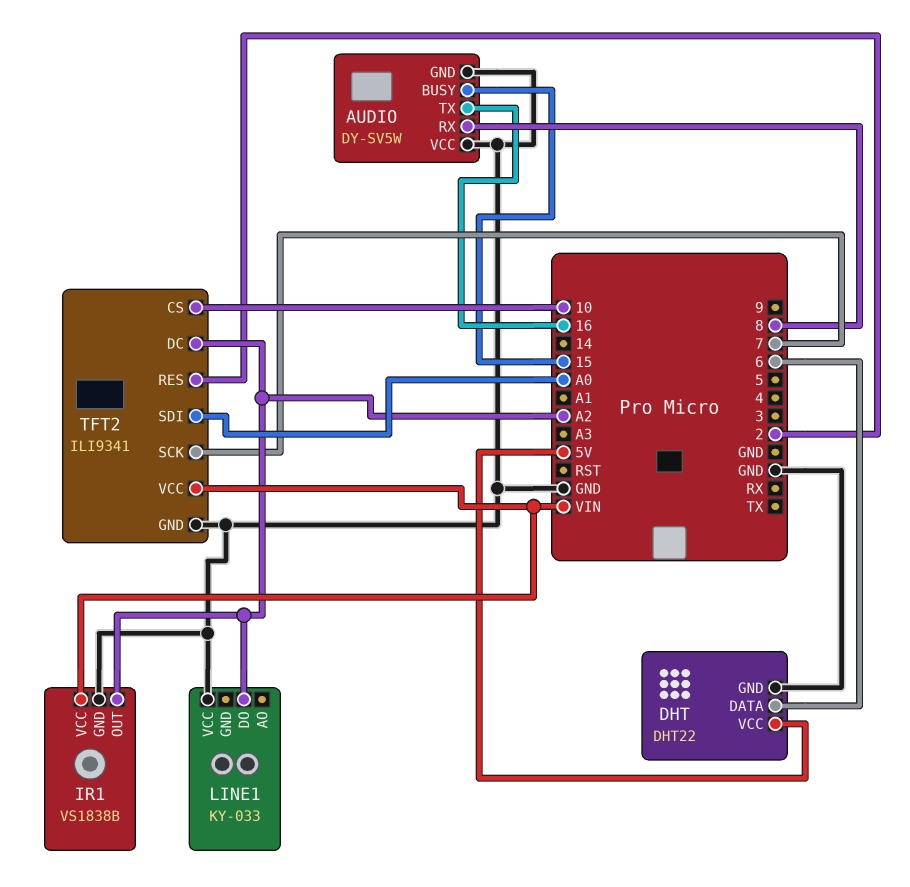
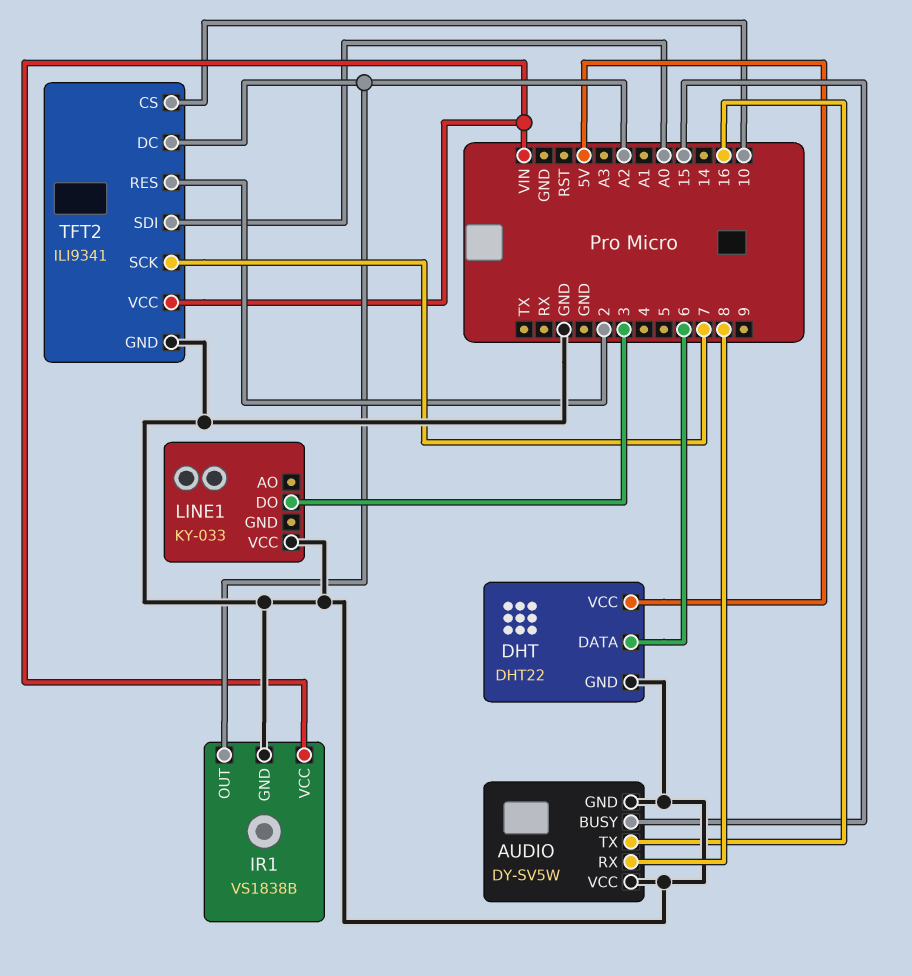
LINE1 pin DO: A2 -> 3

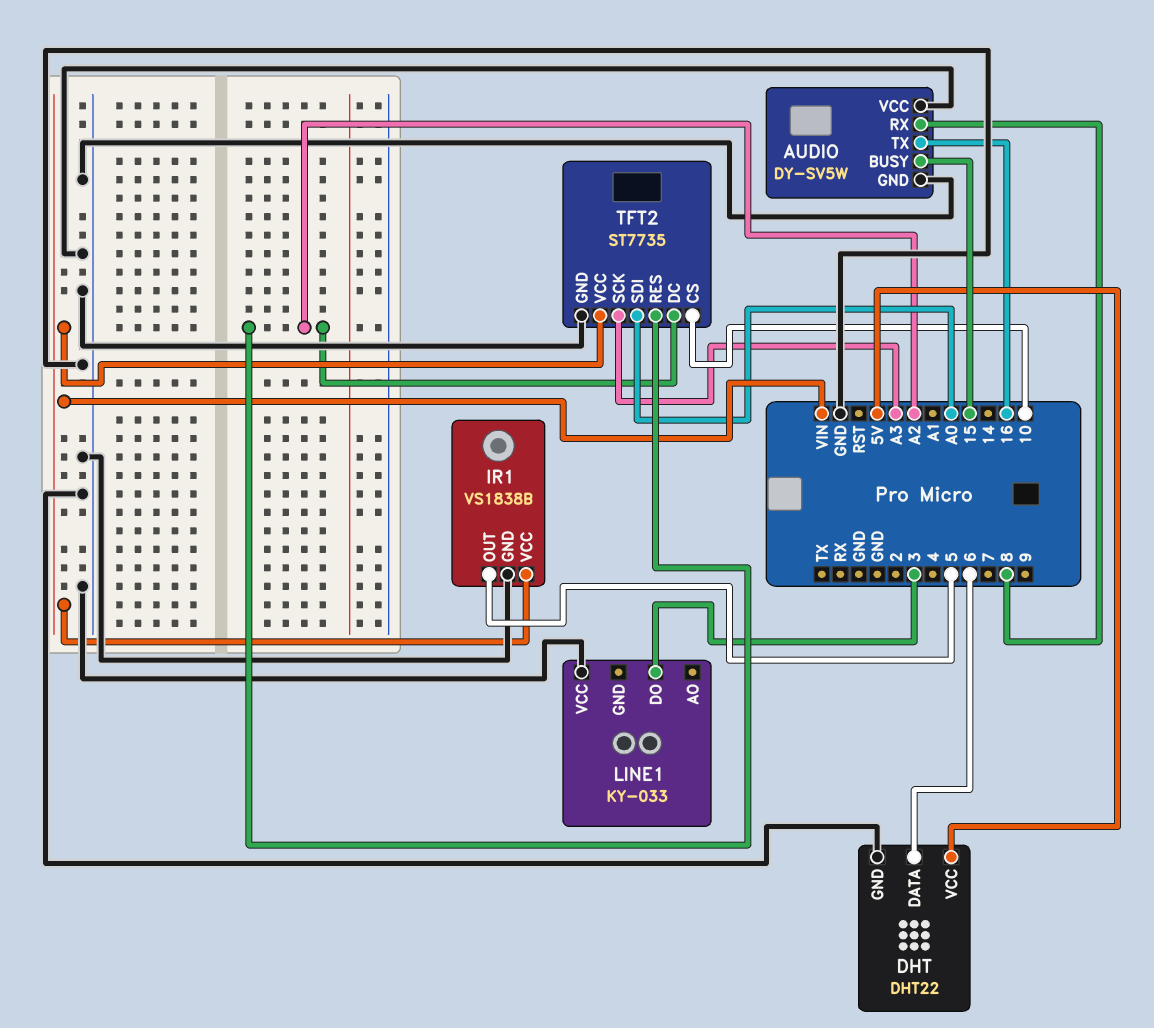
IR1 pin OUT: A2 -> 5
TFT2: ILI9341 -> ST7735
TFT2 pin RES: 2 -> A2
TFT2 pin SCK: 7 -> A3

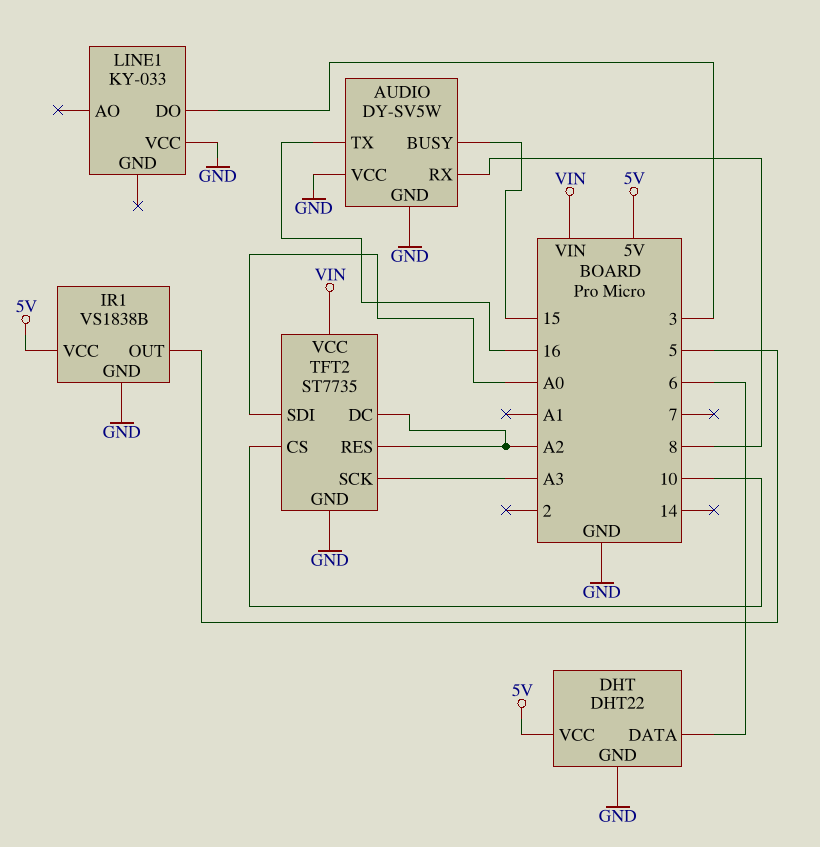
IR1 pin VCC: VIN -> 5V

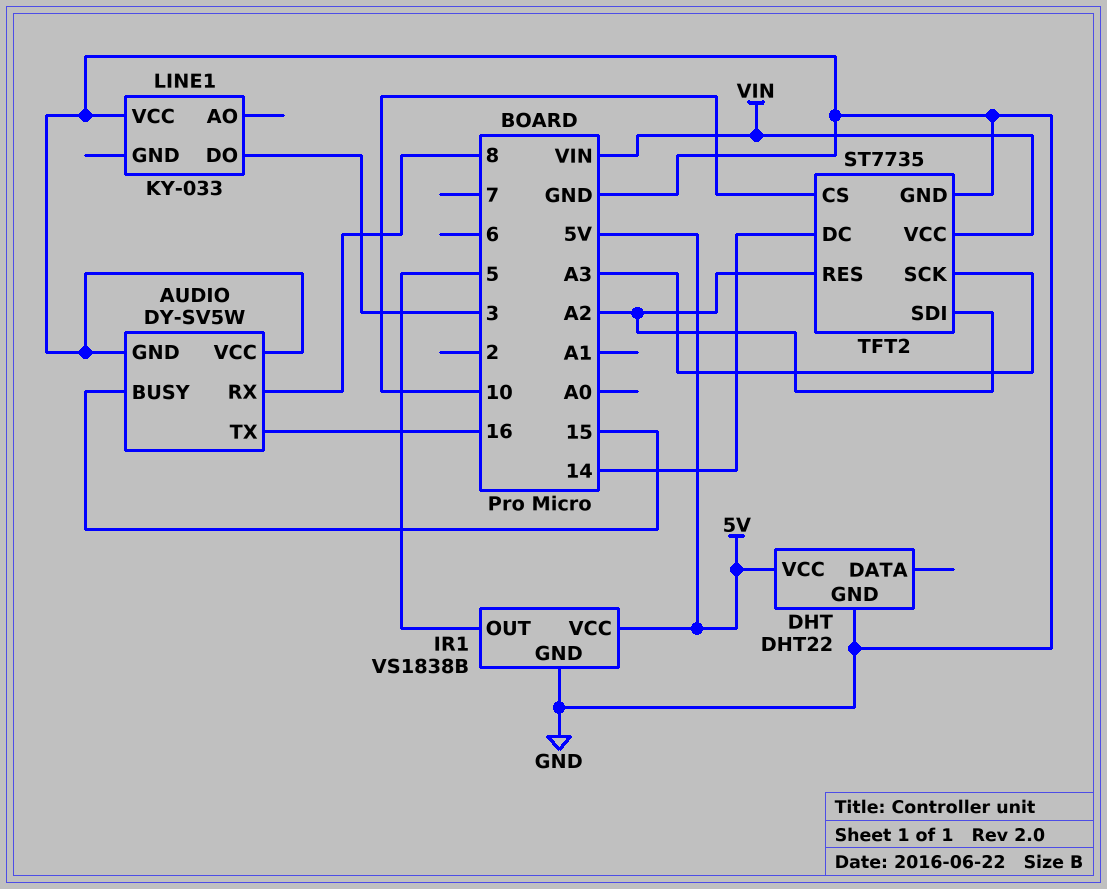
DHT pin DATA: 6 -> none
TFT2 pin DC: A2 -> 14
TFT2 pin SDI: A0 -> A2

